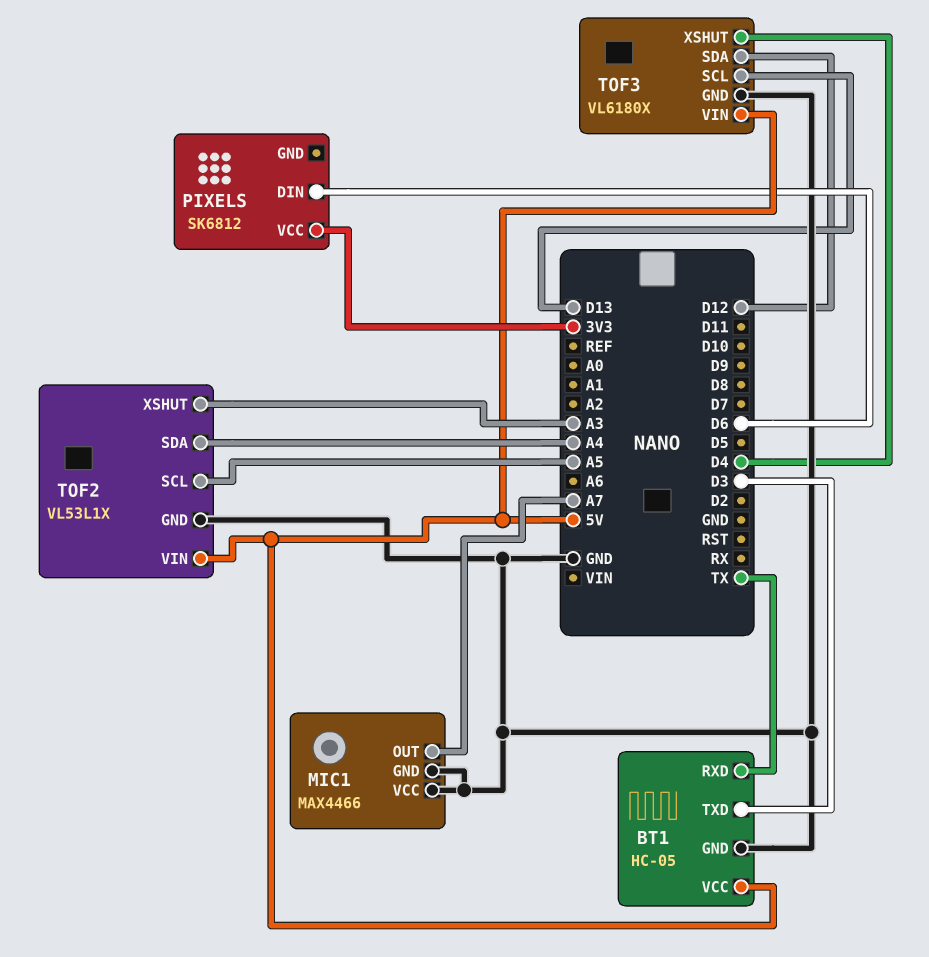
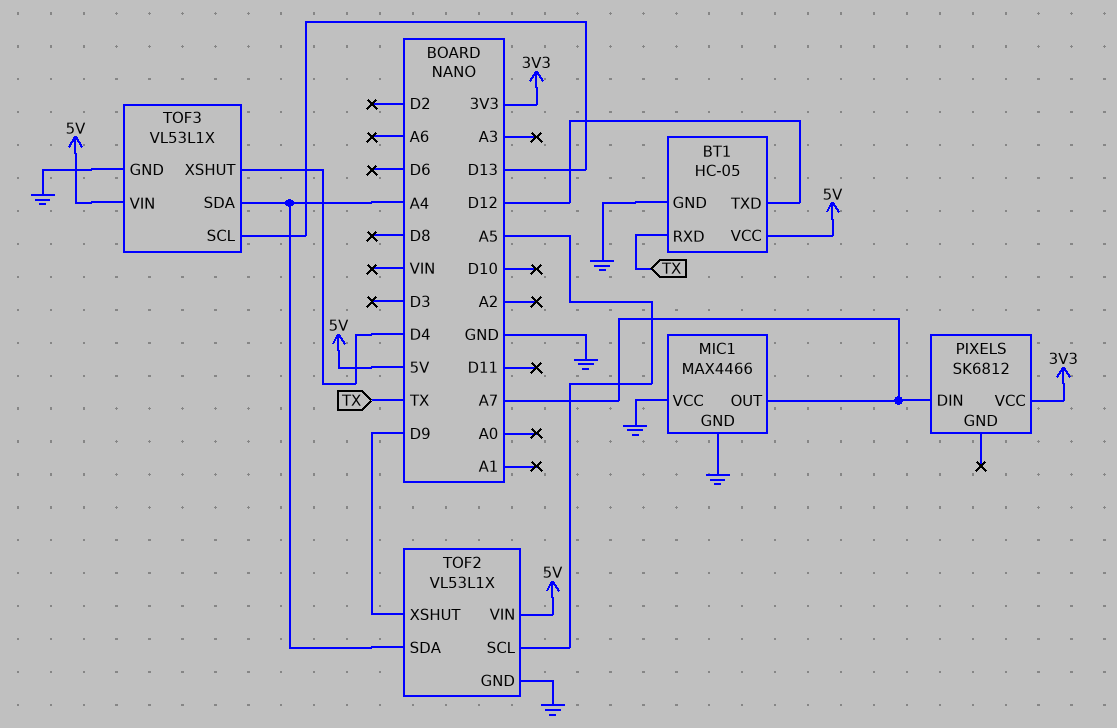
BT1 pin TXD: D3 -> D12
PIXELS pin DIN: D6 -> A7
TOF2 pin XSHUT: A3 -> D9
TOF3: VL6180X -> VL53L1X
TOF3 pin SDA: D12 -> A4

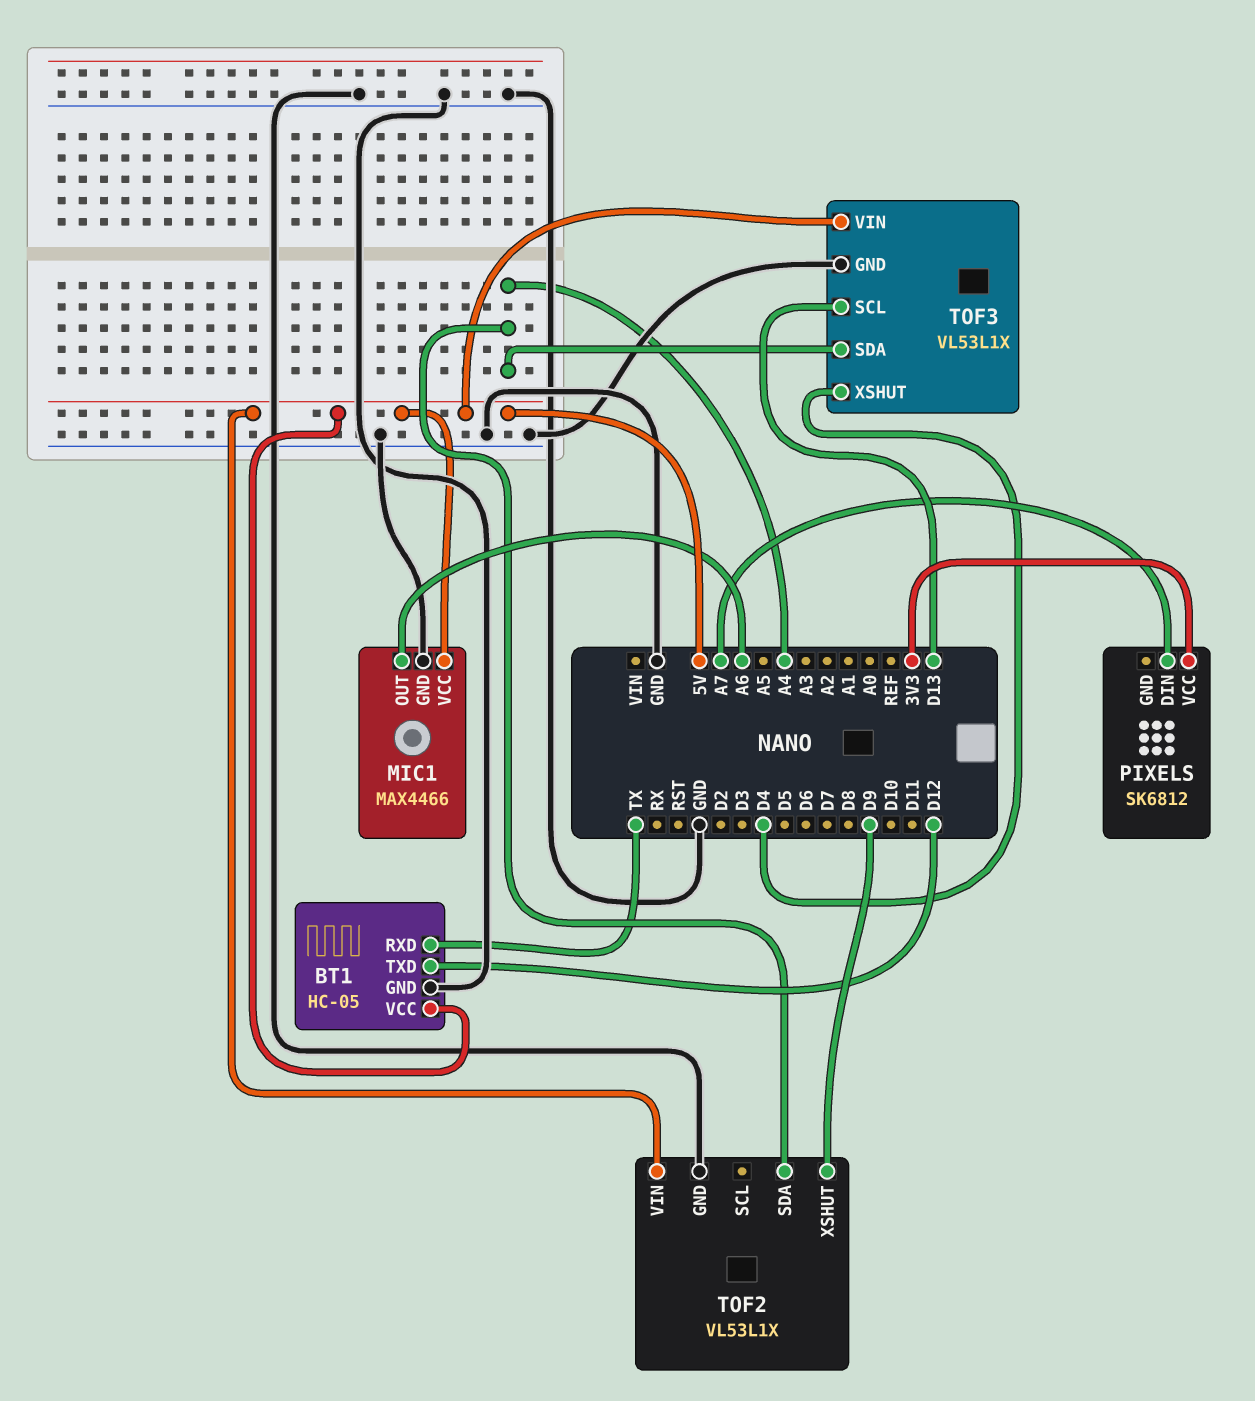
MIC1 pin OUT: A7 -> A6
MIC1 pin VCC: GND -> 5V
TOF2 pin SCL: A5 -> none

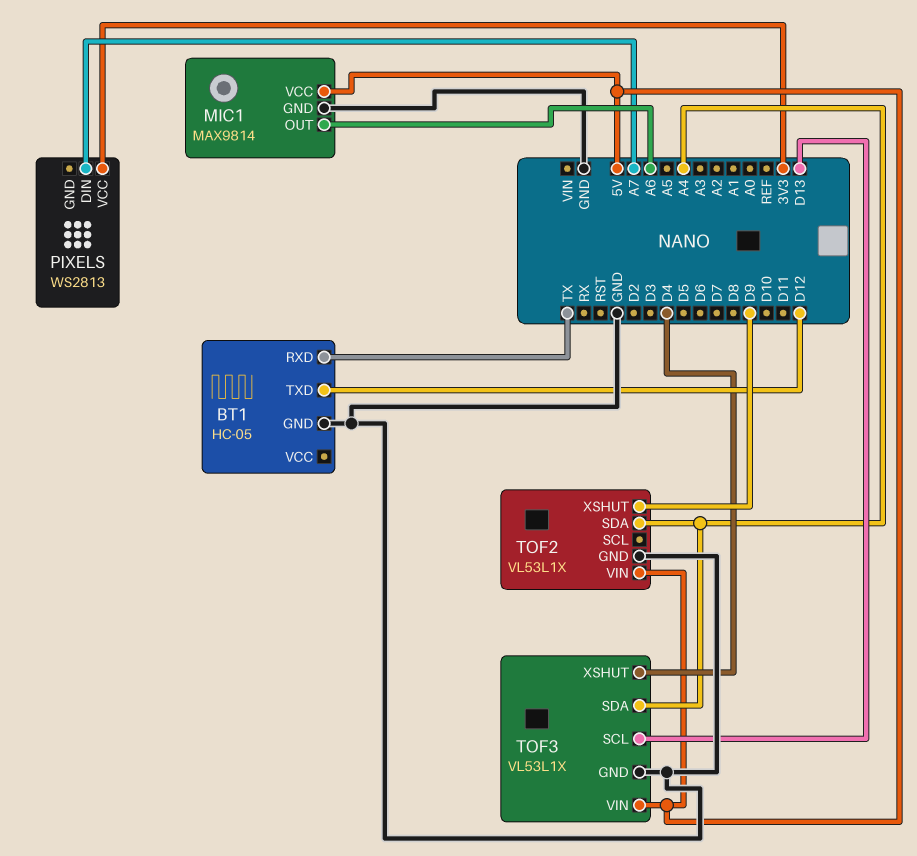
BT1 pin VCC: 5V -> none
MIC1: MAX4466 -> MAX9814
PIXELS: SK6812 -> WS2813

